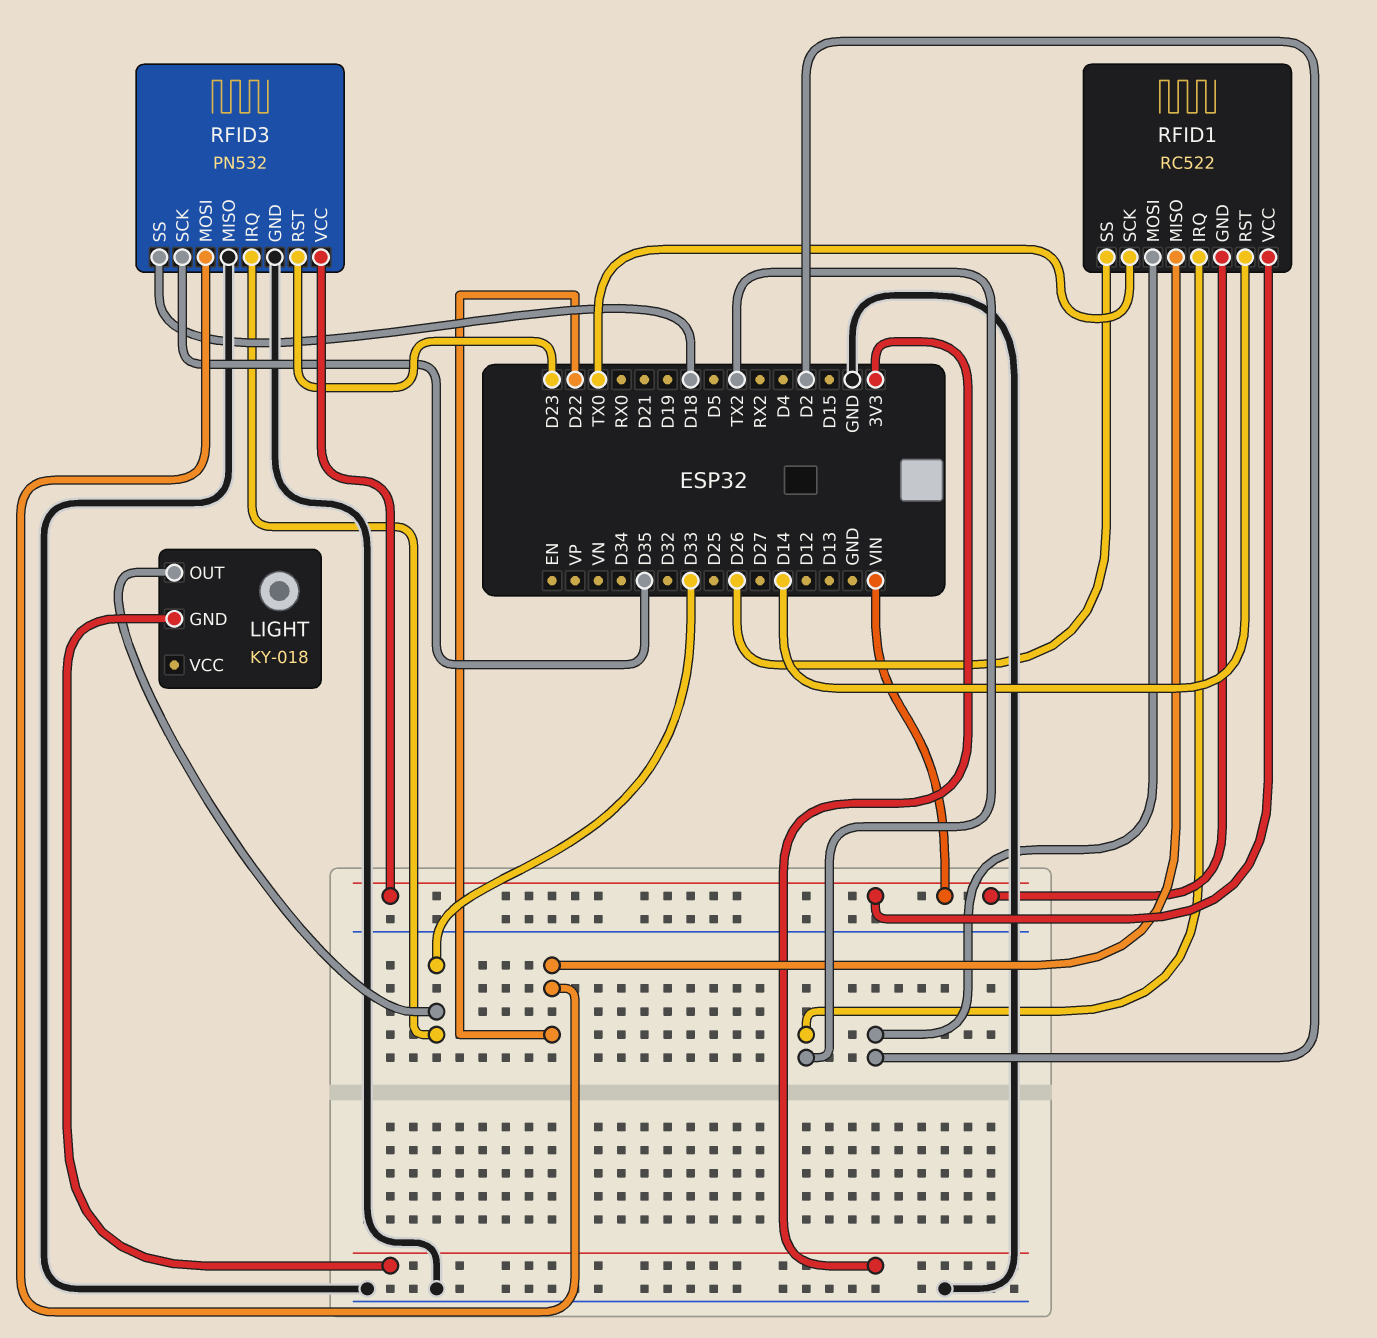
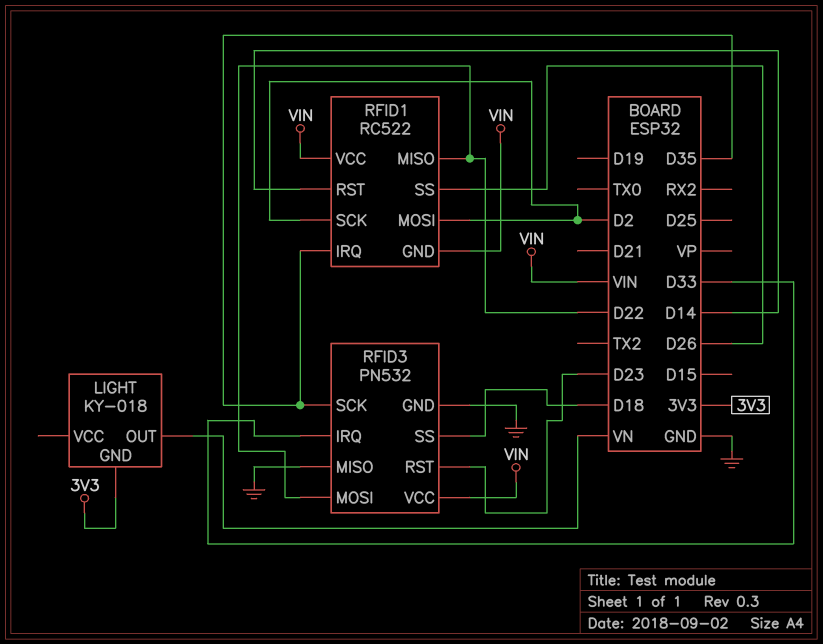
LIGHT pin OUT: D33 -> VN
RFID1 pin IRQ: TX2 -> D35
RFID1 pin SCK: TX0 -> D2

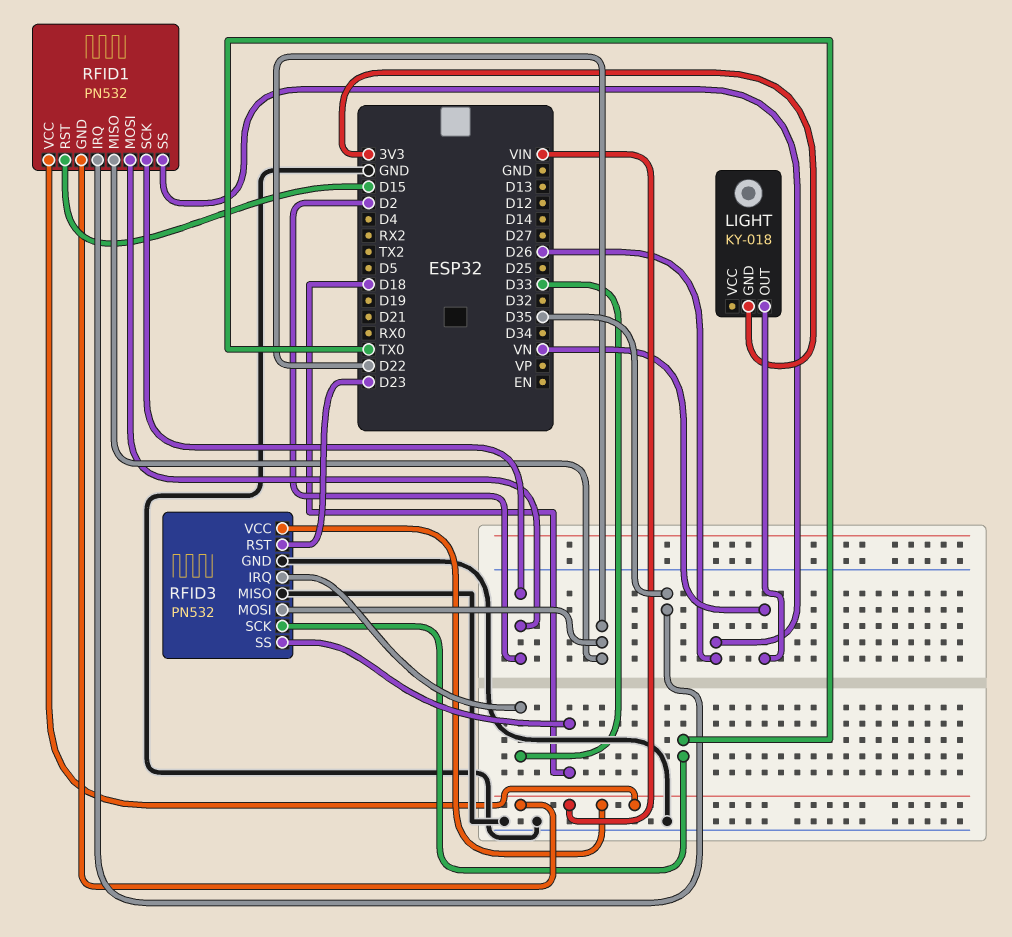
RFID1: RC522 -> PN532
RFID1 pin RST: D14 -> D15
RFID3 pin SCK: D35 -> TX0

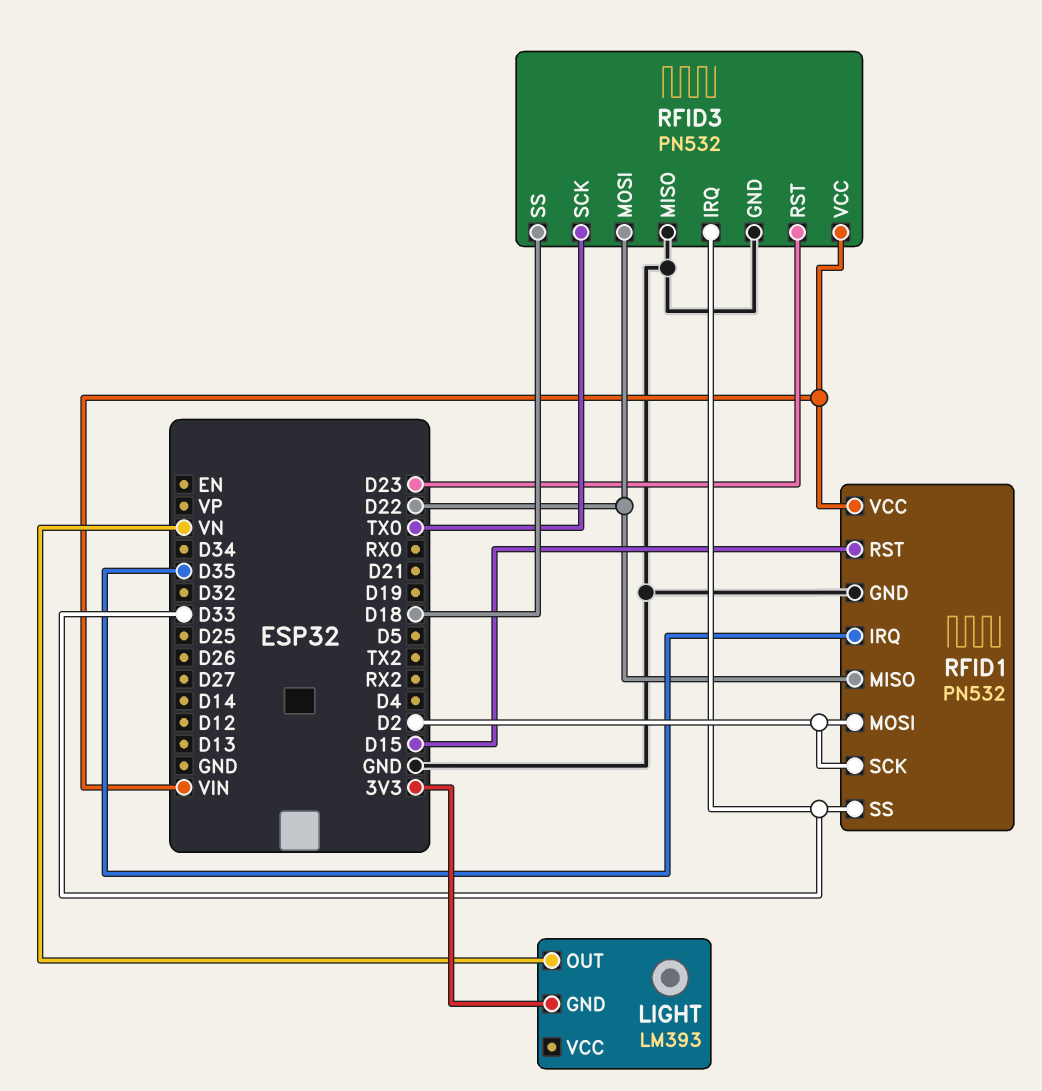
LIGHT: KY-018 -> LM393
RFID1 pin GND: VIN -> GND
RFID1 pin SS: D26 -> D33

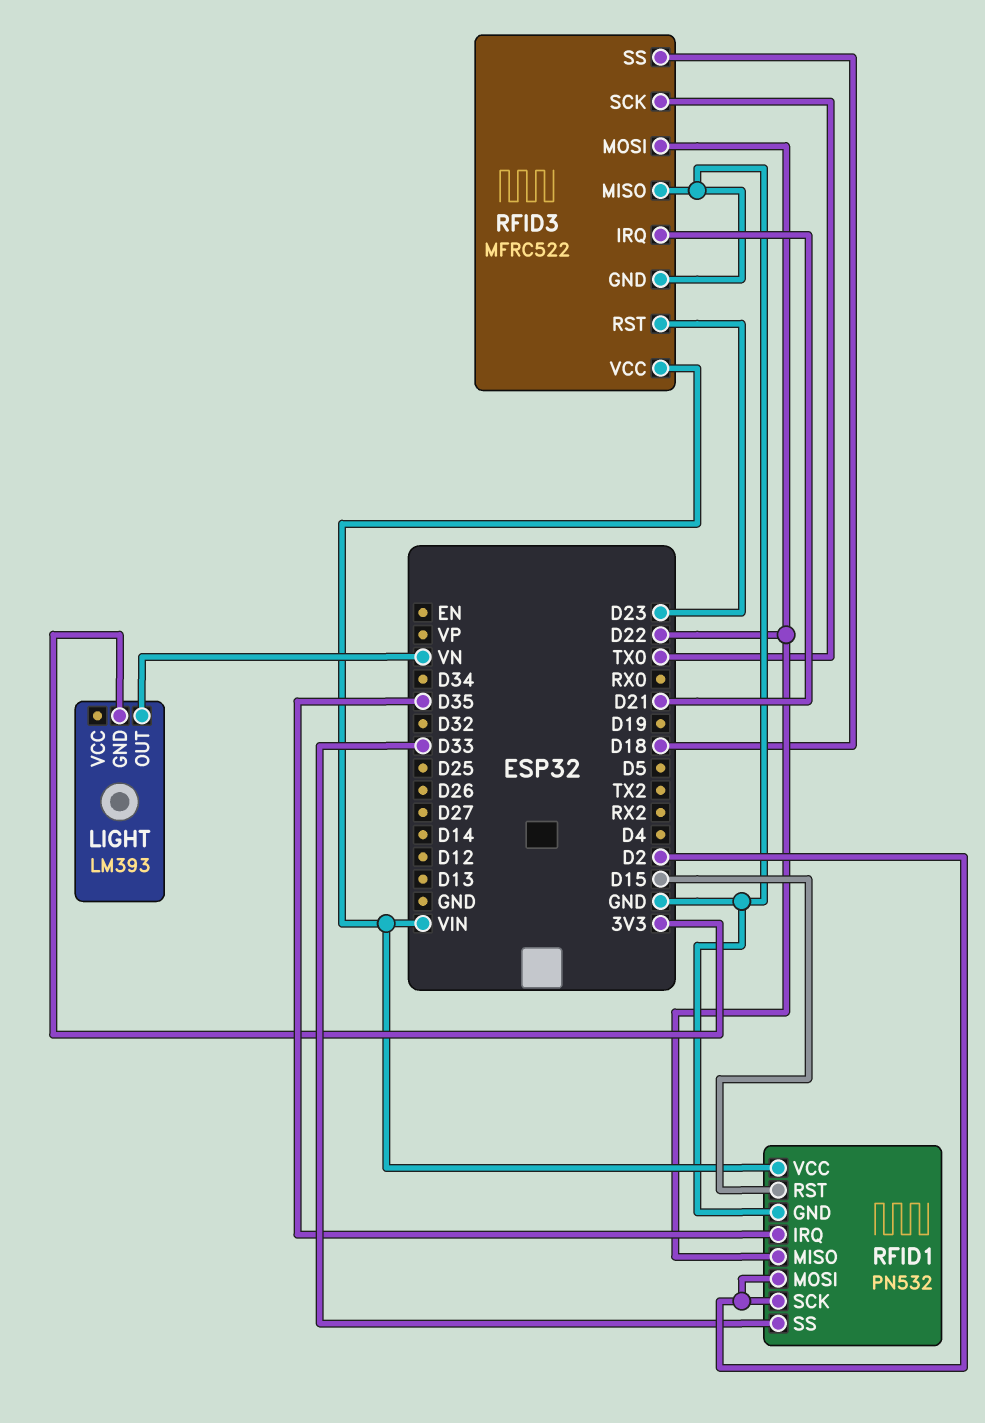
RFID3: PN532 -> MFRC522
RFID3 pin IRQ: D33 -> D21

